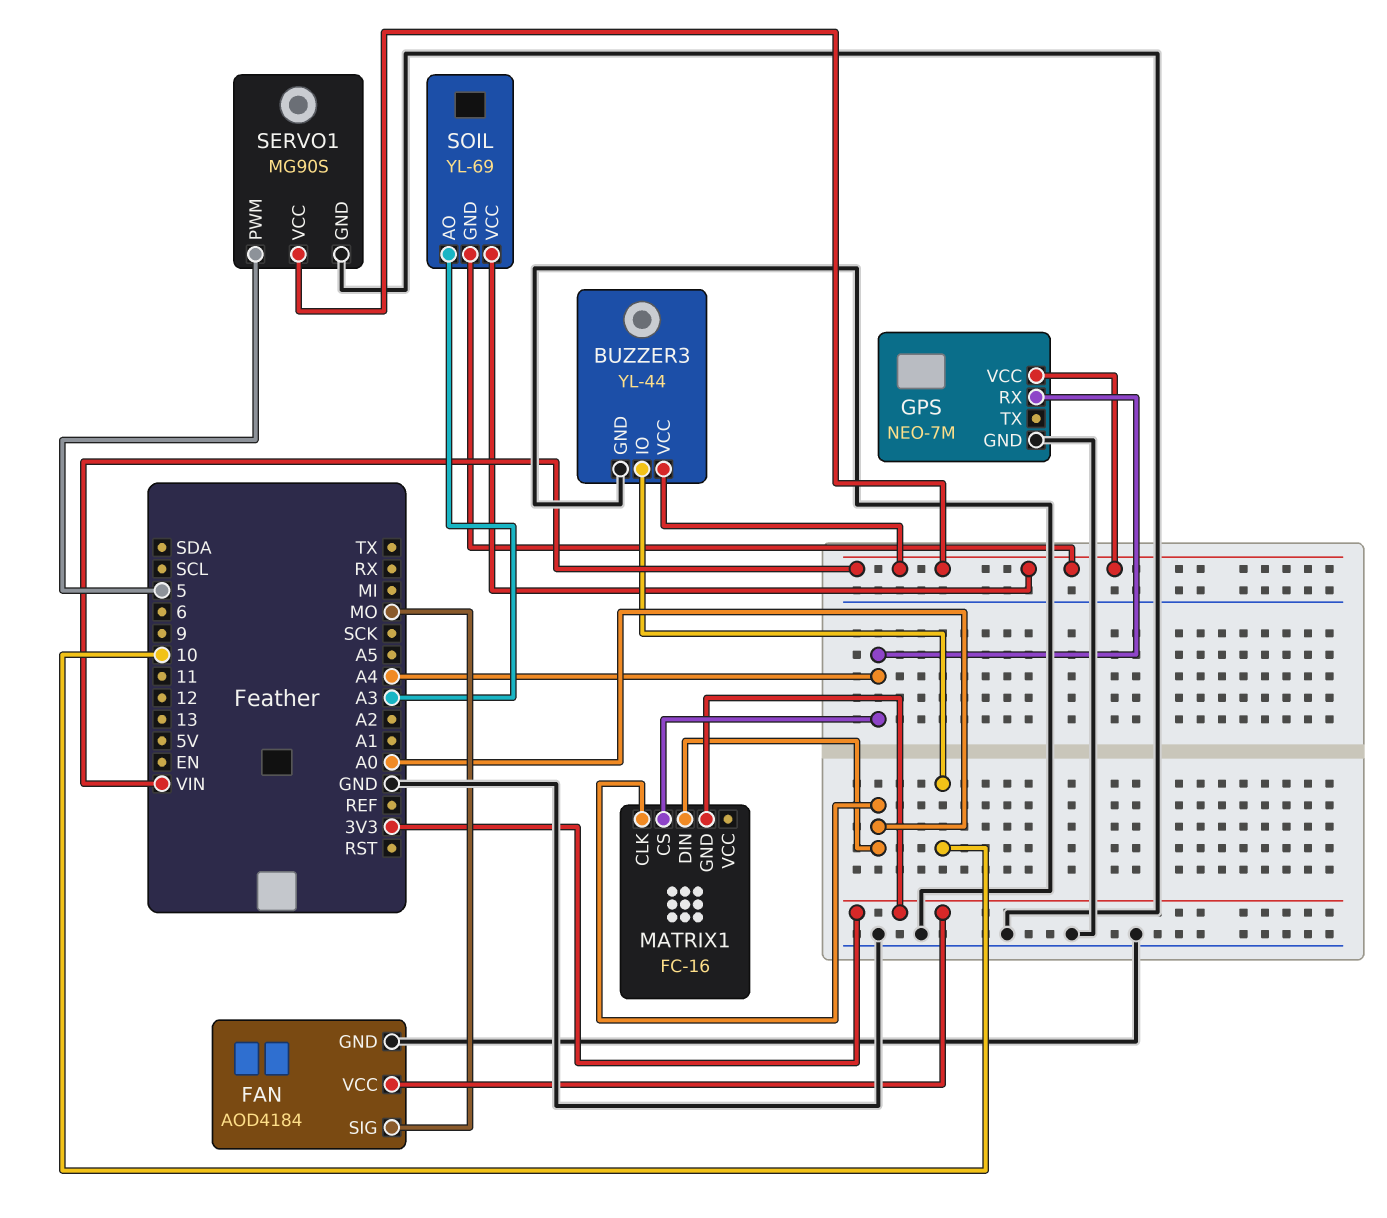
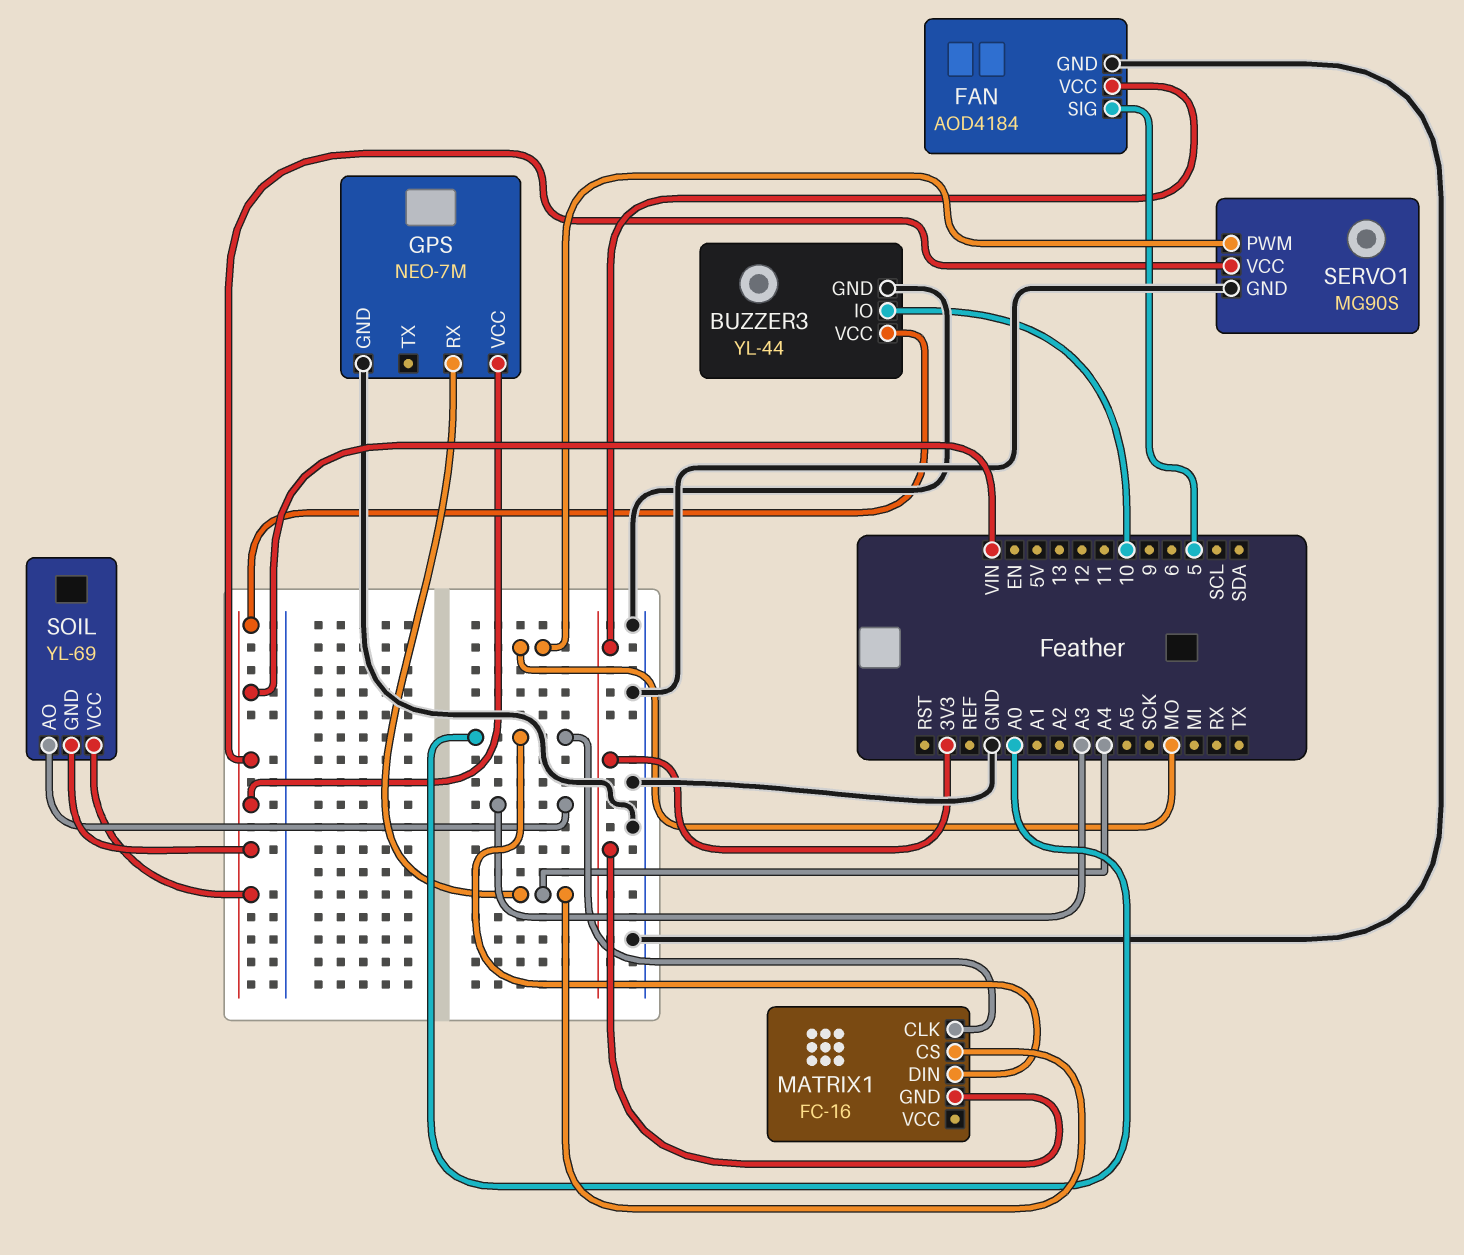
FAN pin SIG: MO -> 5
SERVO1 pin PWM: 5 -> MO

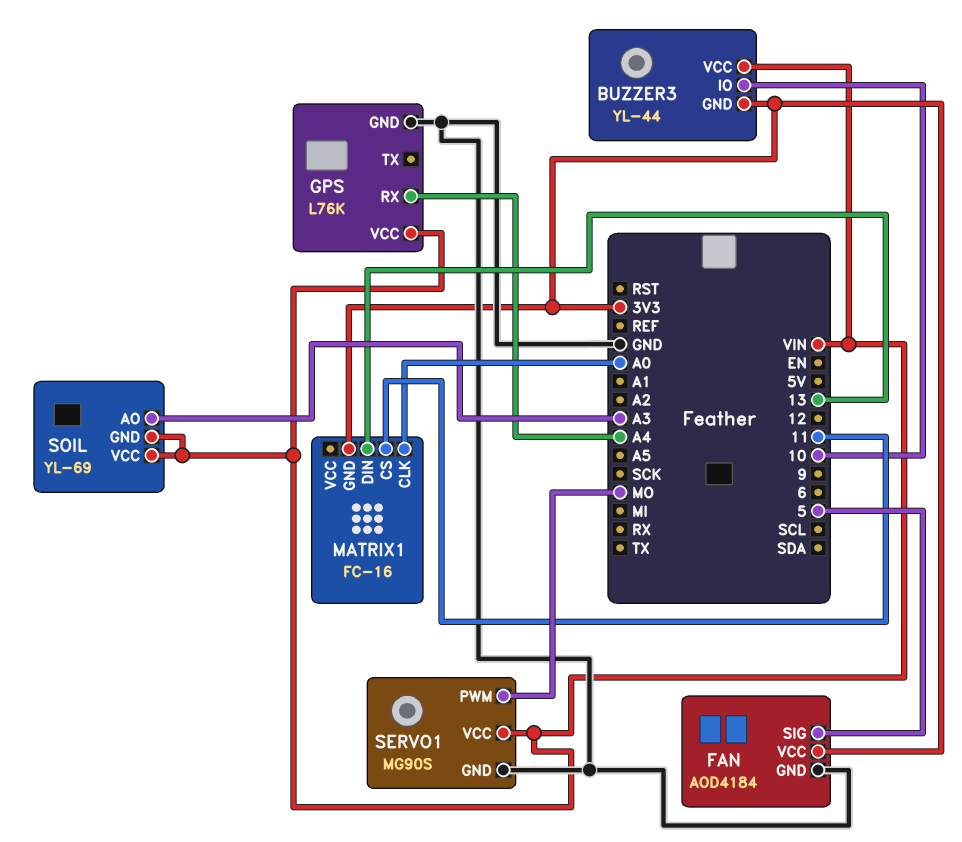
BUZZER3 pin GND: GND -> 3V3
GPS: NEO-7M -> L76K
MATRIX1 pin CS: A4 -> 11
MATRIX1 pin DIN: A0 -> 13

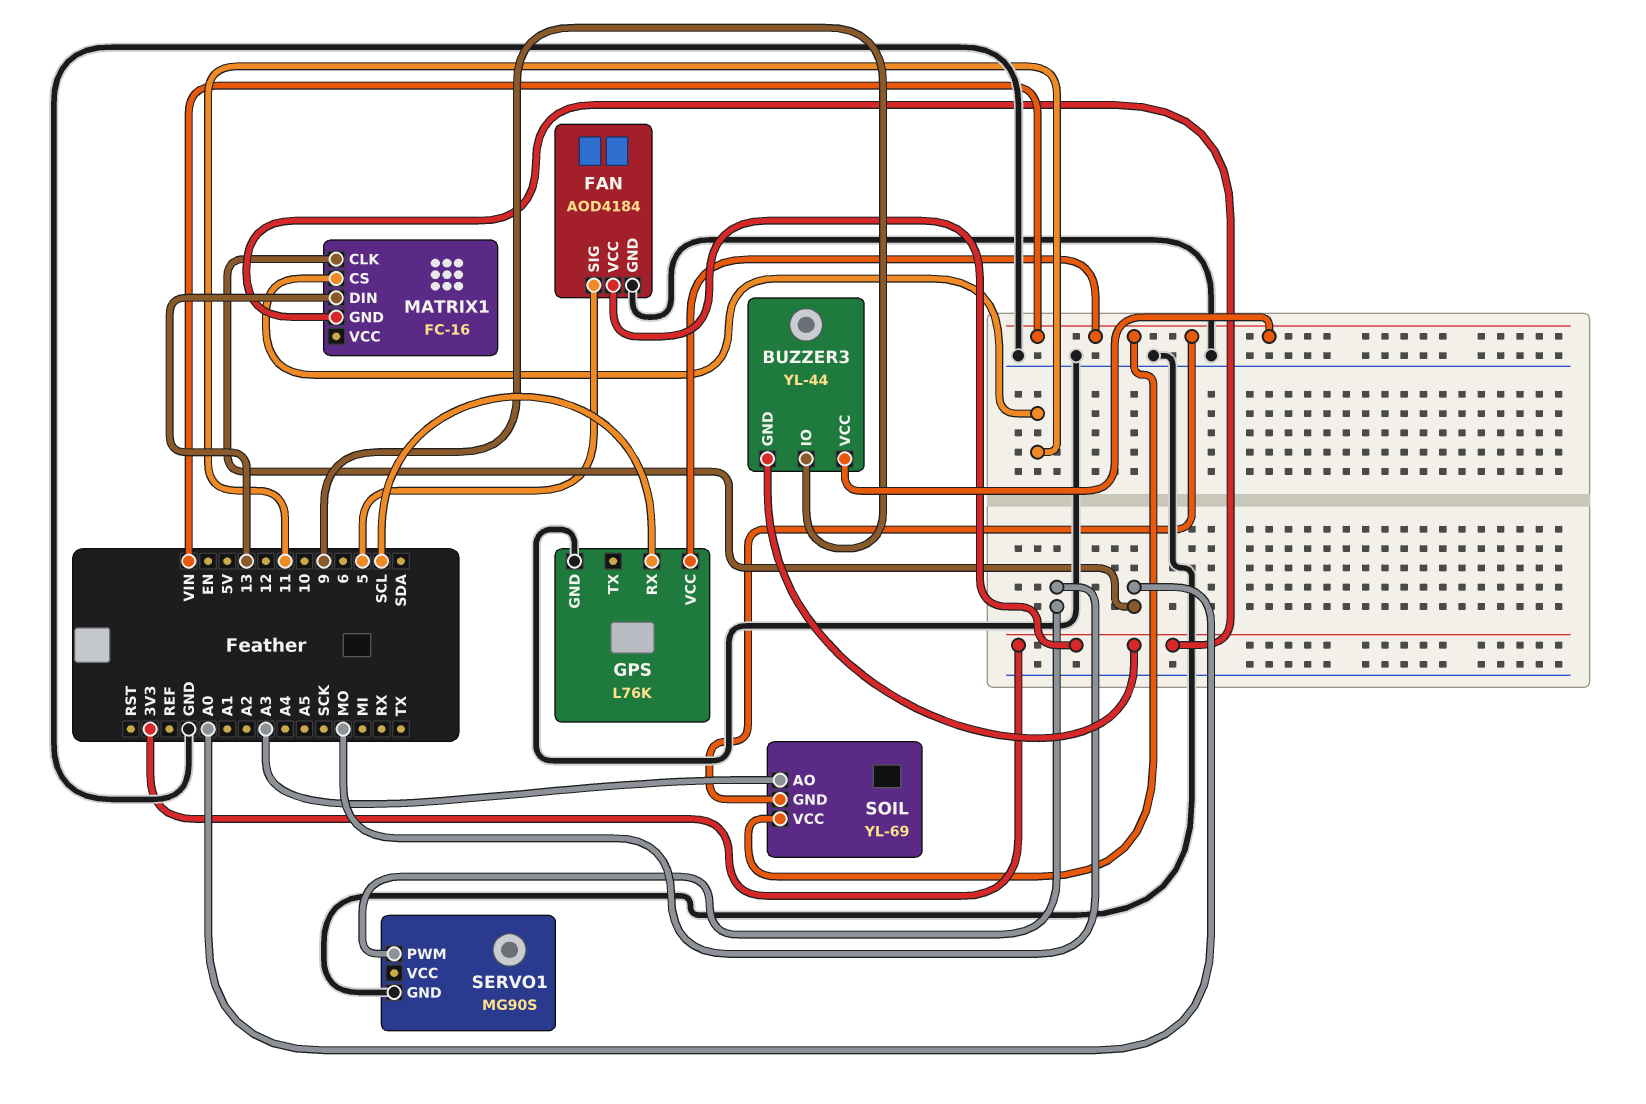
BUZZER3 pin IO: 10 -> 9
GPS pin RX: A4 -> SCL
SERVO1 pin VCC: VIN -> none

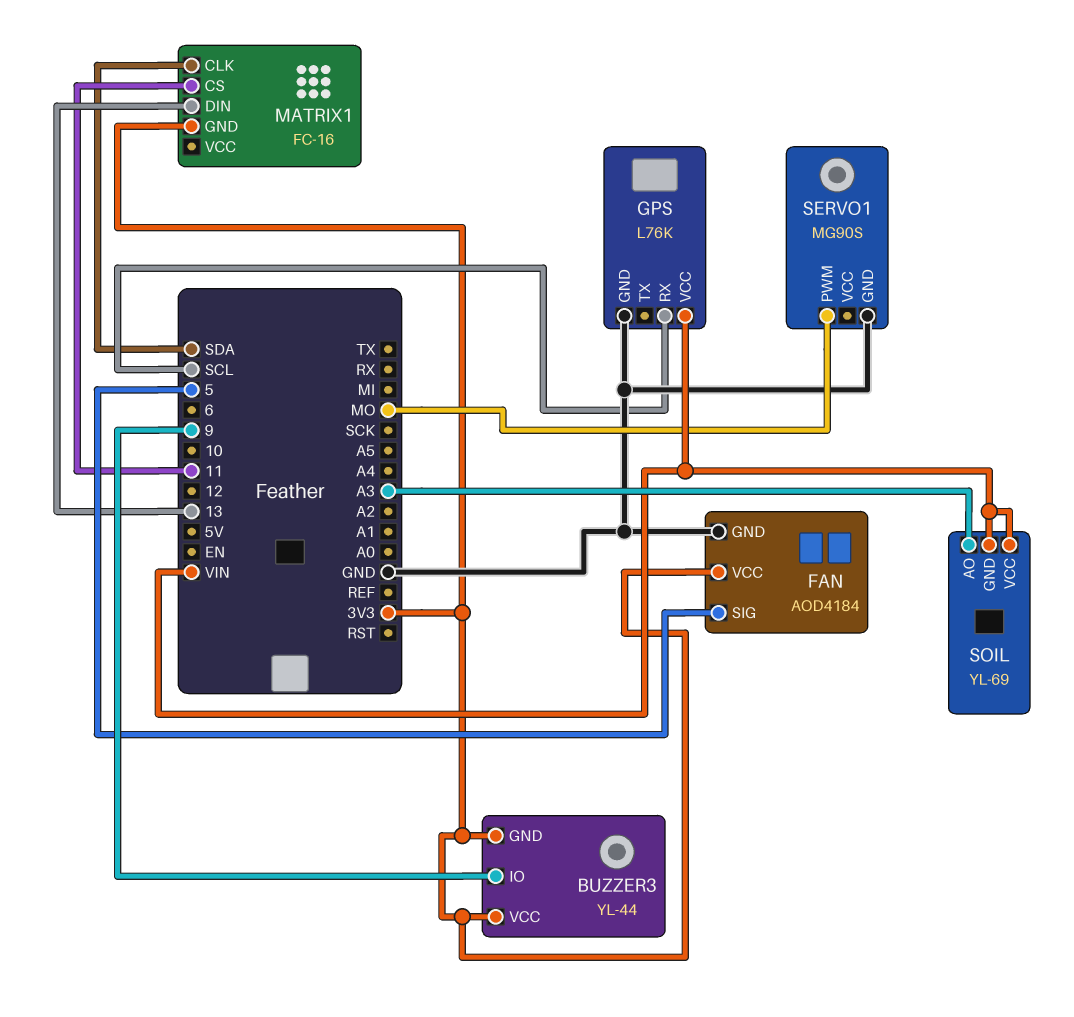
BUZZER3 pin VCC: VIN -> 3V3
MATRIX1 pin CLK: A0 -> SDA

